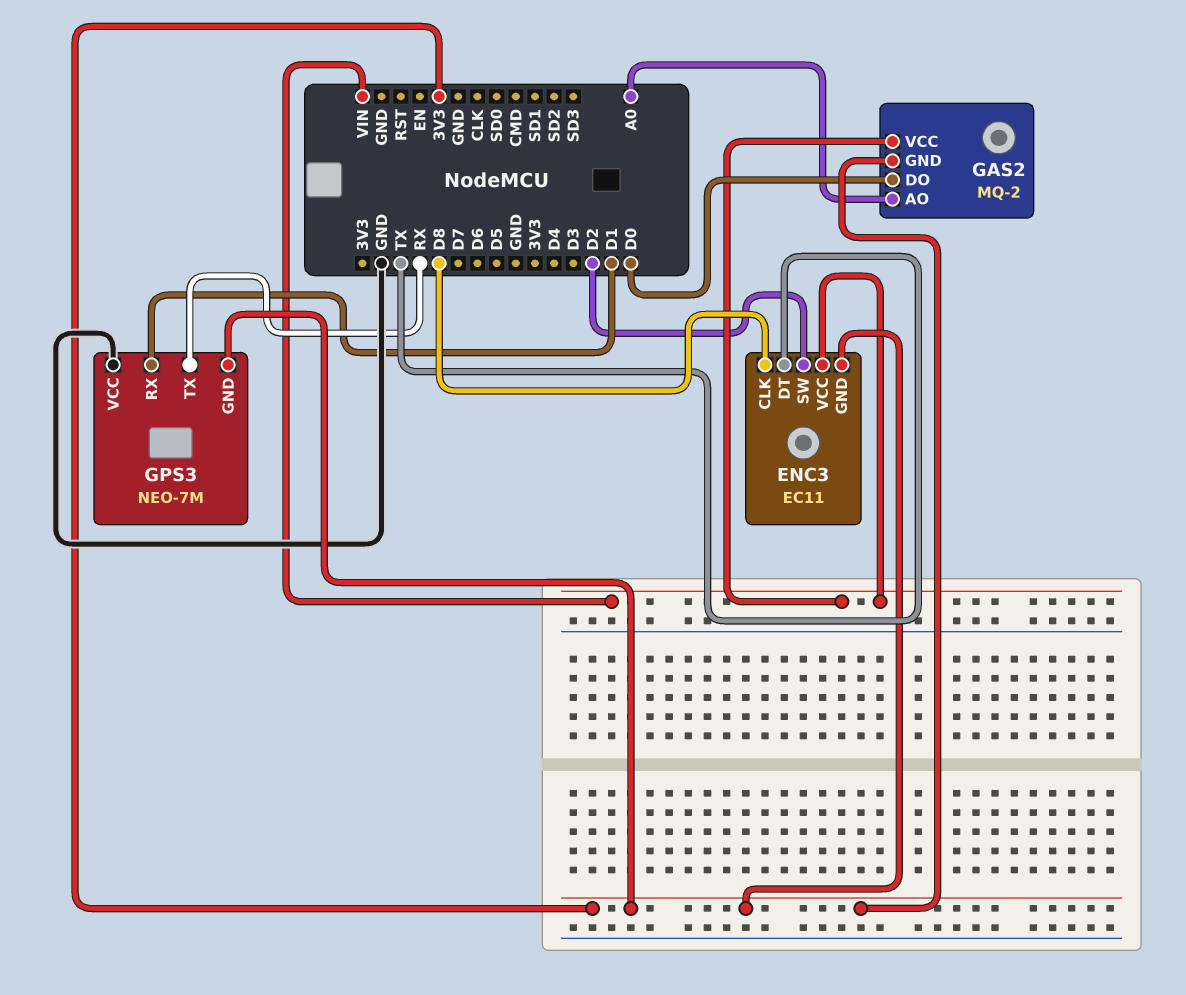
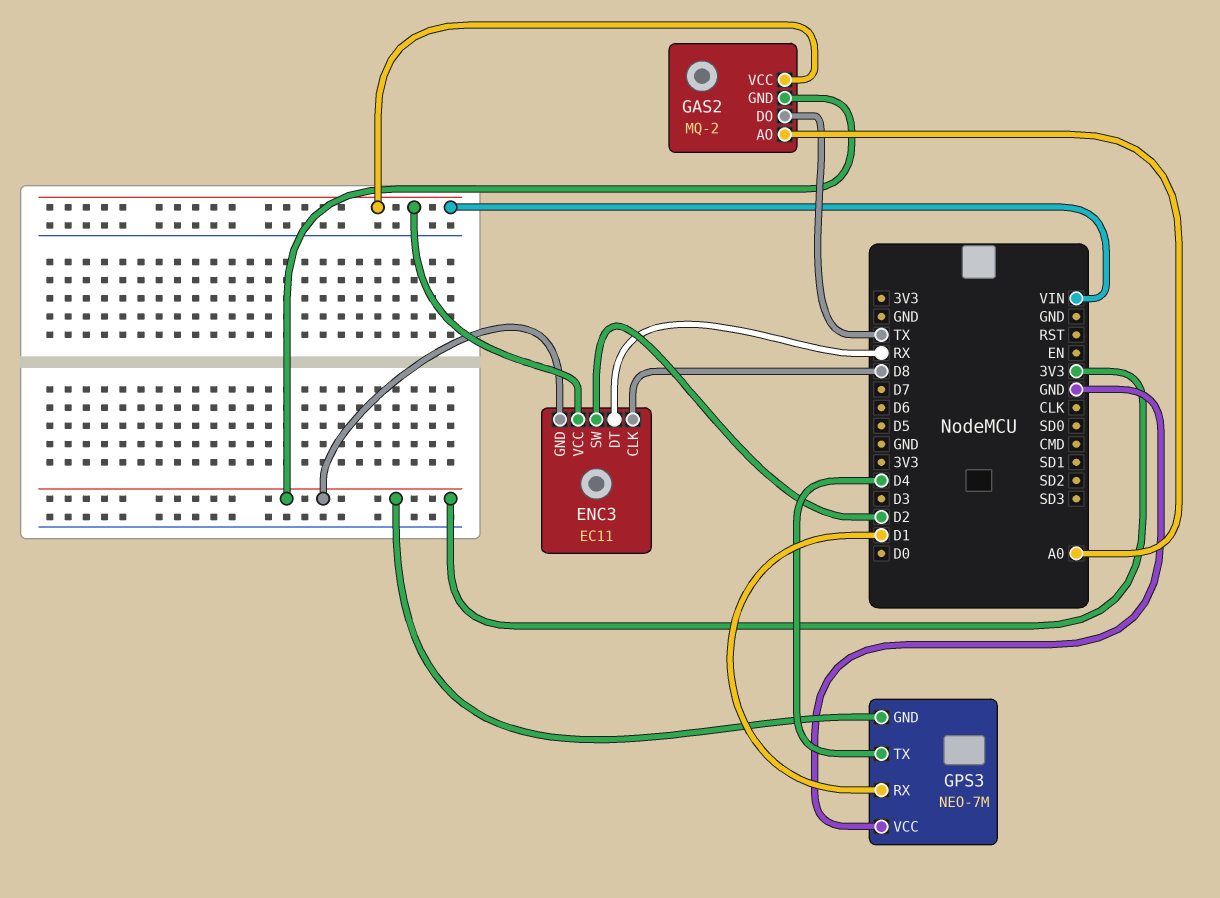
ENC3 pin DT: TX -> RX
GAS2 pin DO: D0 -> TX
GPS3 pin TX: RX -> D4

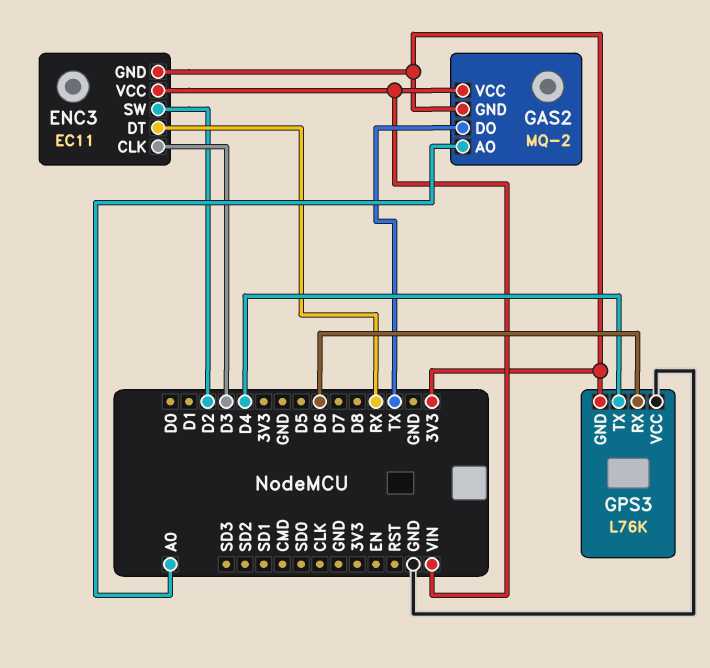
ENC3 pin CLK: D8 -> D3
GPS3: NEO-7M -> L76K
GPS3 pin RX: D1 -> D6

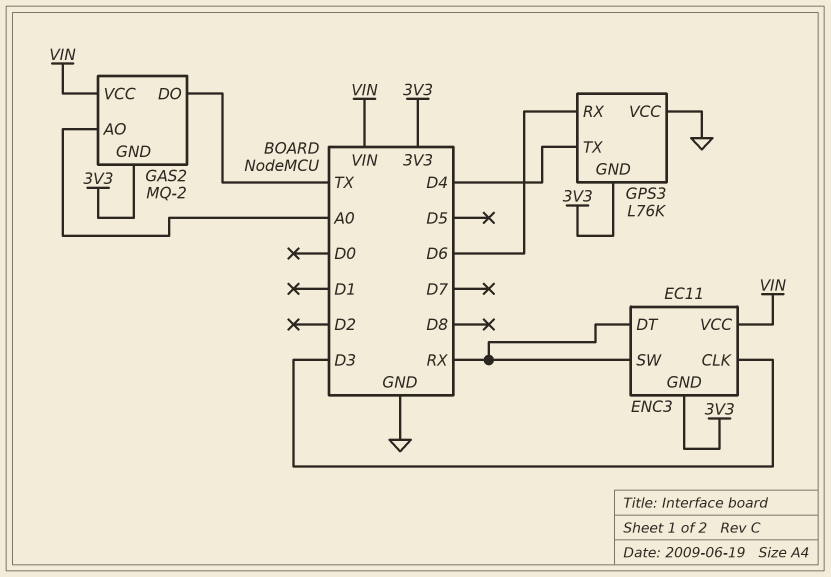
ENC3 pin SW: D2 -> RX

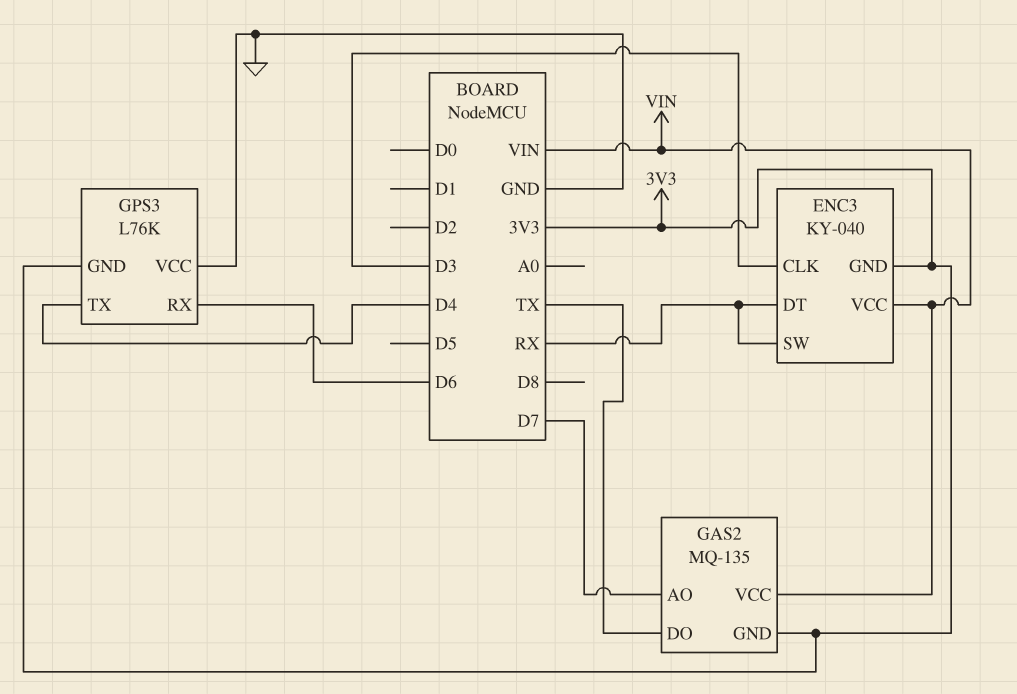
ENC3: EC11 -> KY-040
GAS2: MQ-2 -> MQ-135
GAS2 pin AO: A0 -> D7

